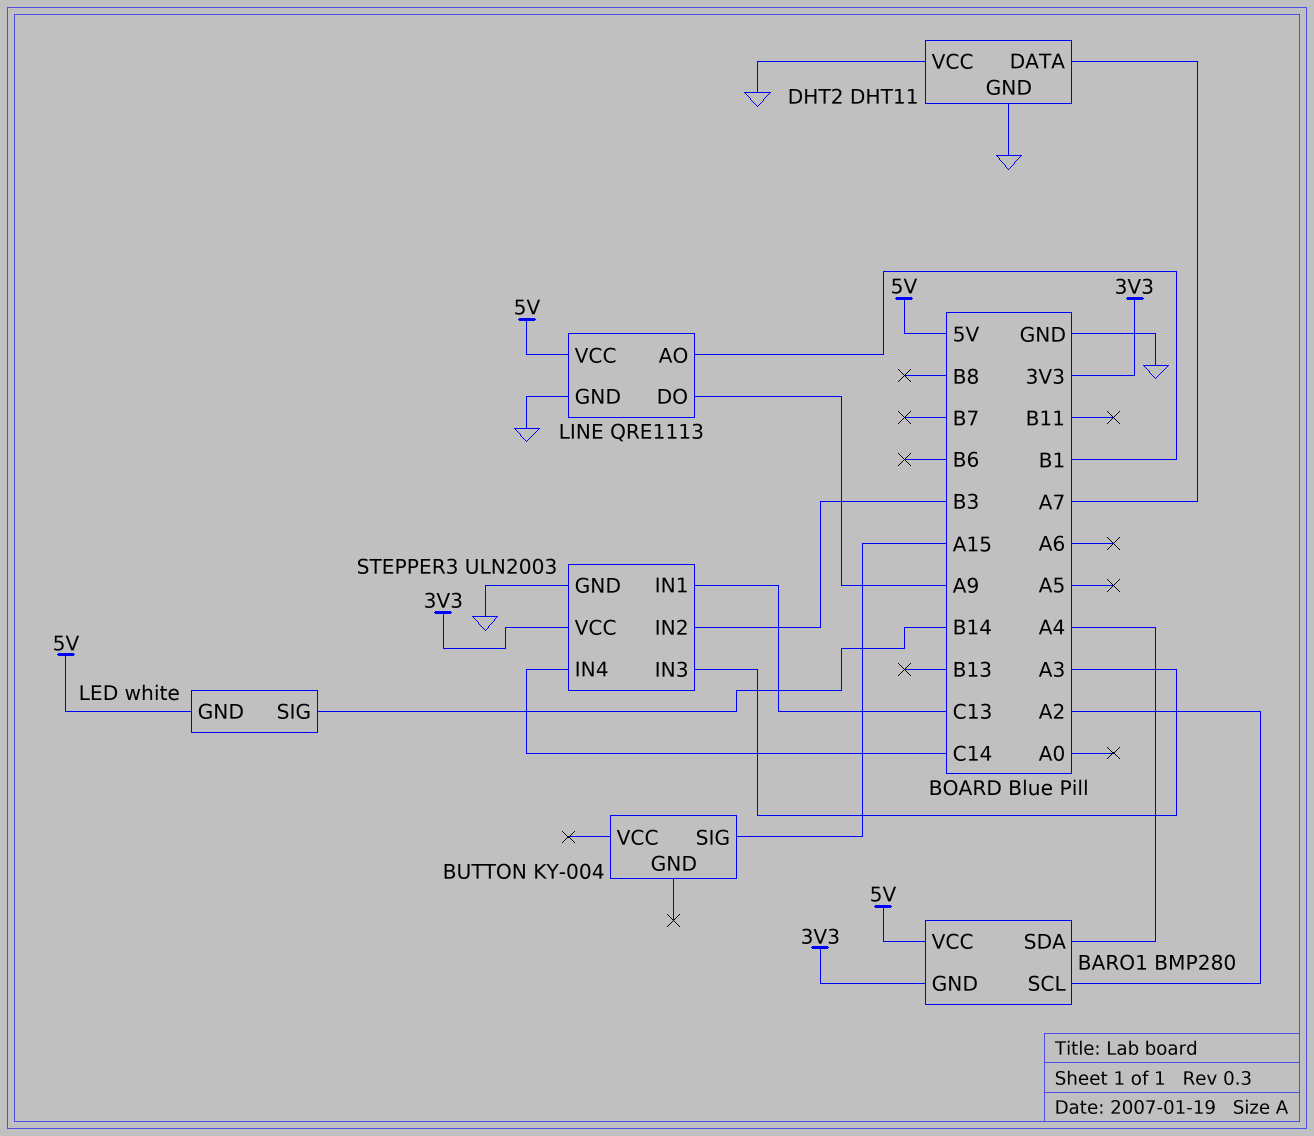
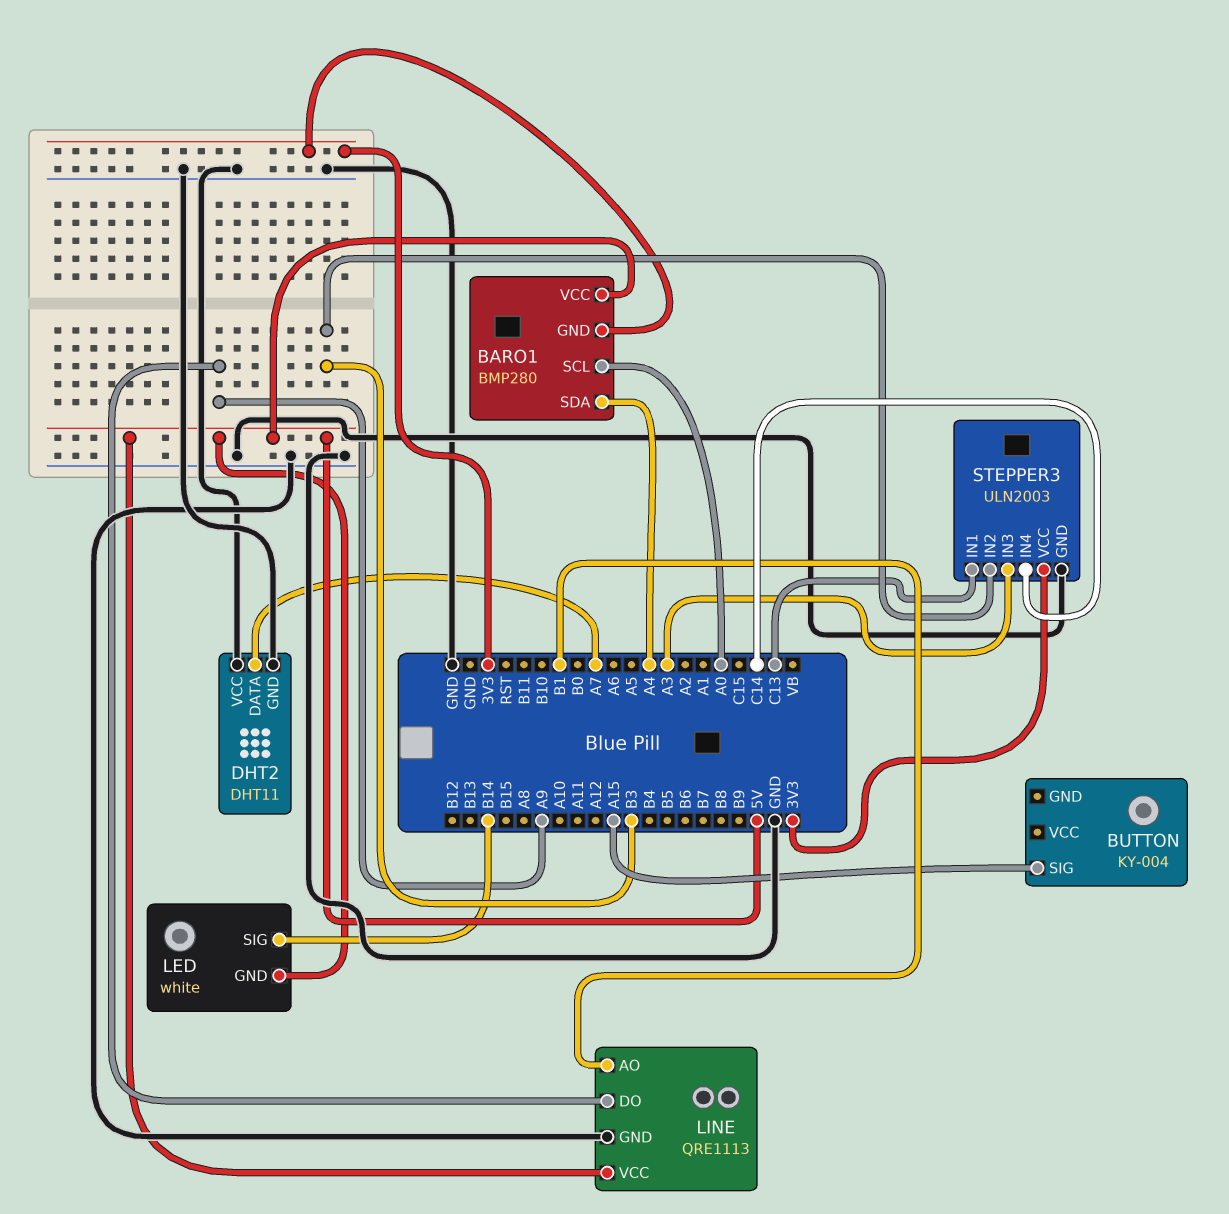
BARO1 pin SCL: A2 -> A0

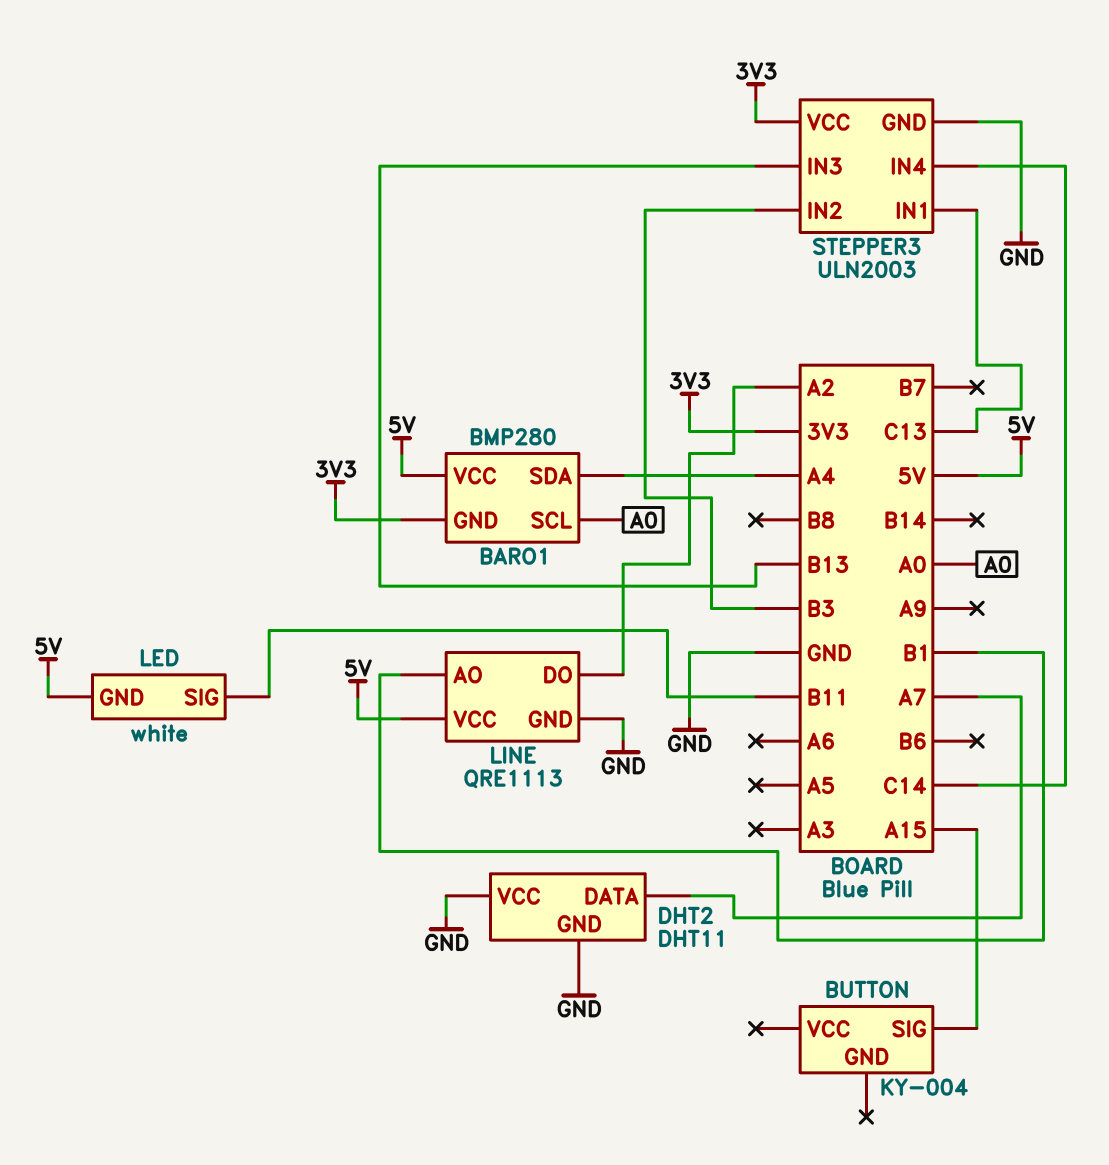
LED pin SIG: B14 -> B11
LINE pin DO: A9 -> A2
STEPPER3 pin IN3: A3 -> B13

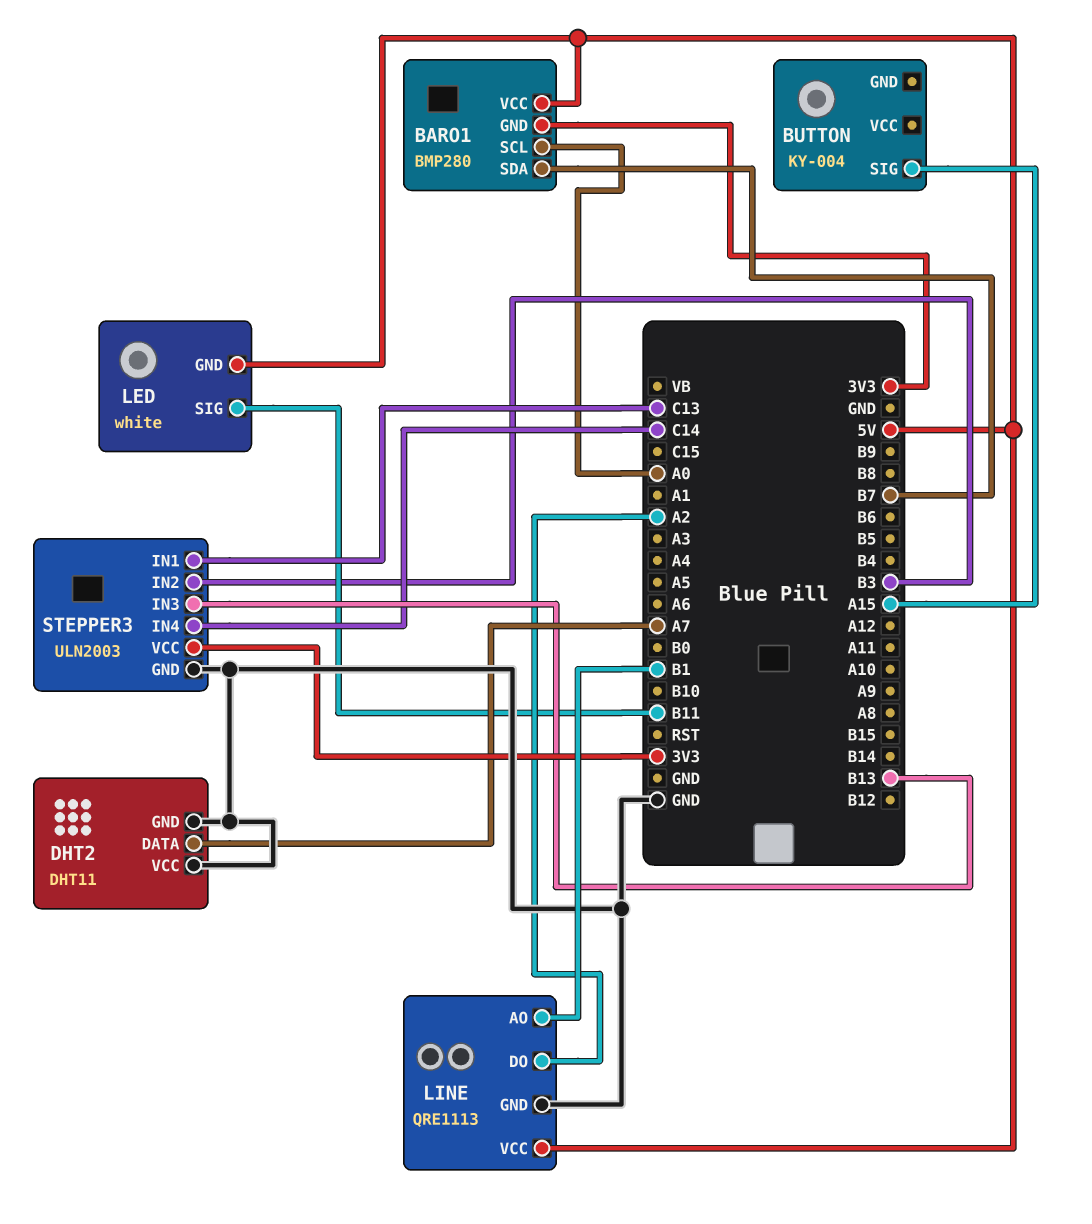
BARO1 pin SDA: A4 -> B7

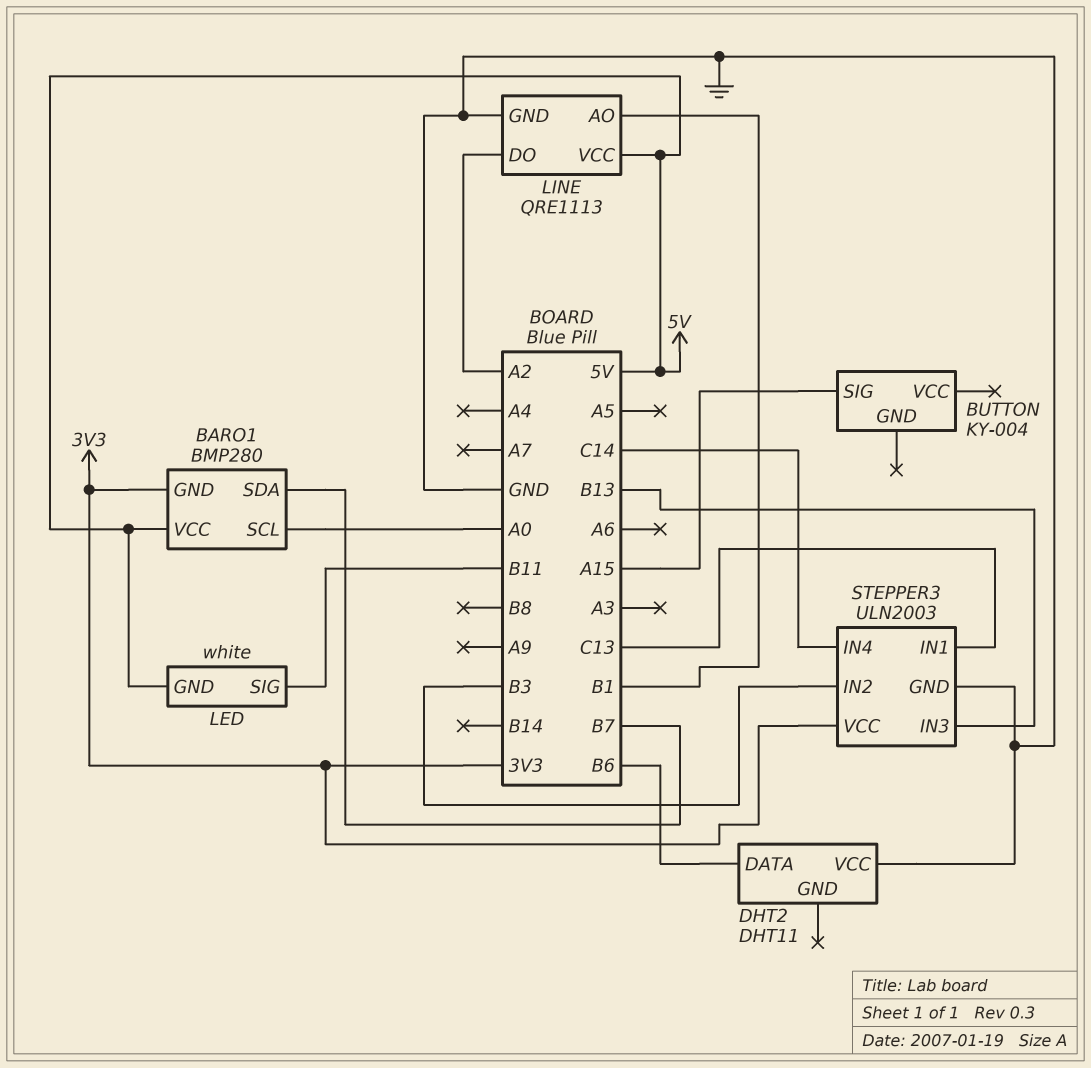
DHT2 pin DATA: A7 -> B6
DHT2 pin GND: GND -> none

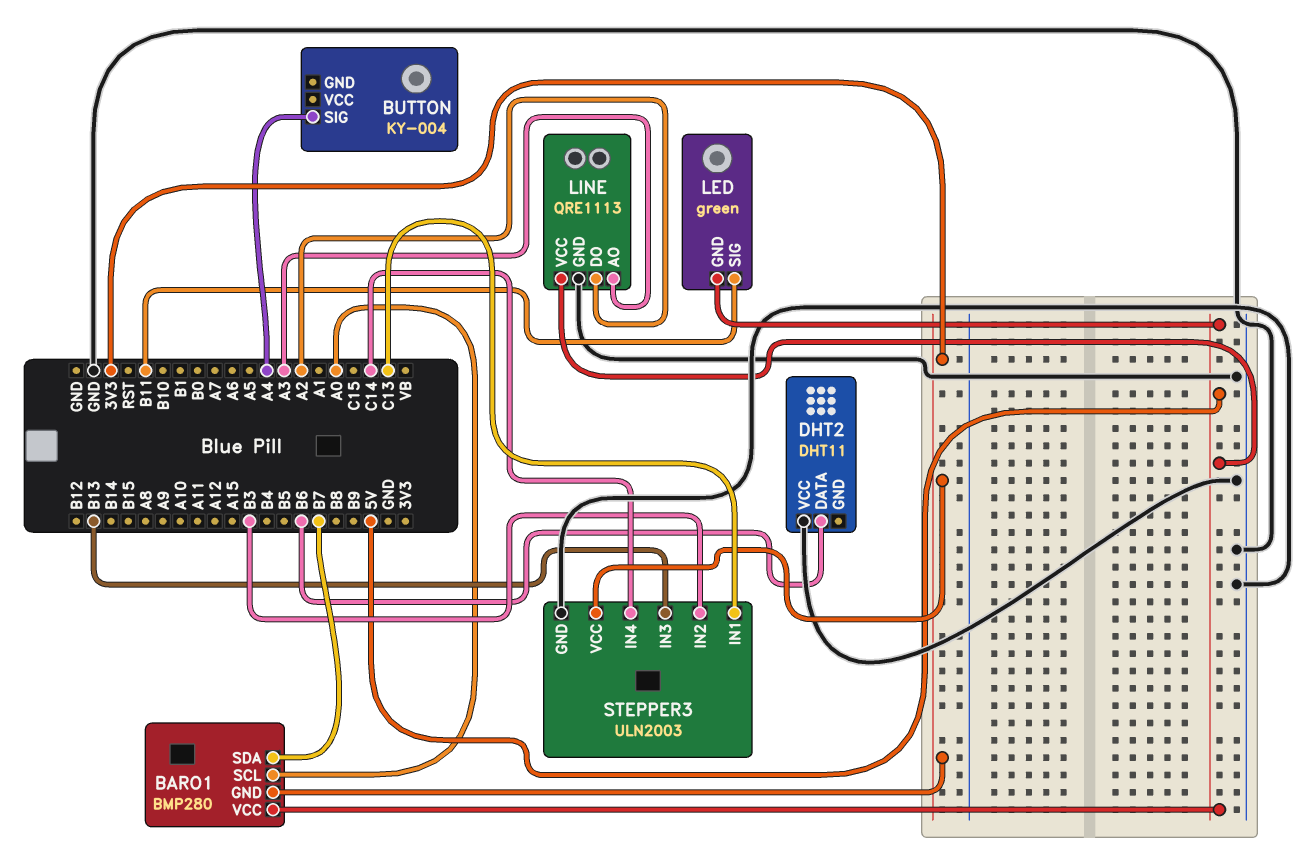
BUTTON pin SIG: A15 -> A4
LED: white -> green
LINE pin AO: B1 -> A3

